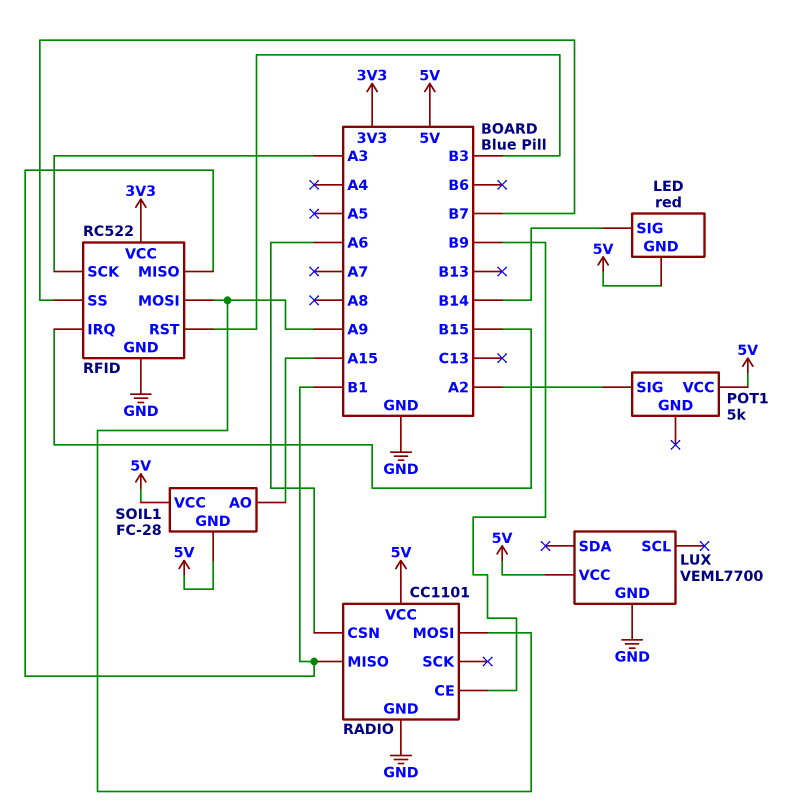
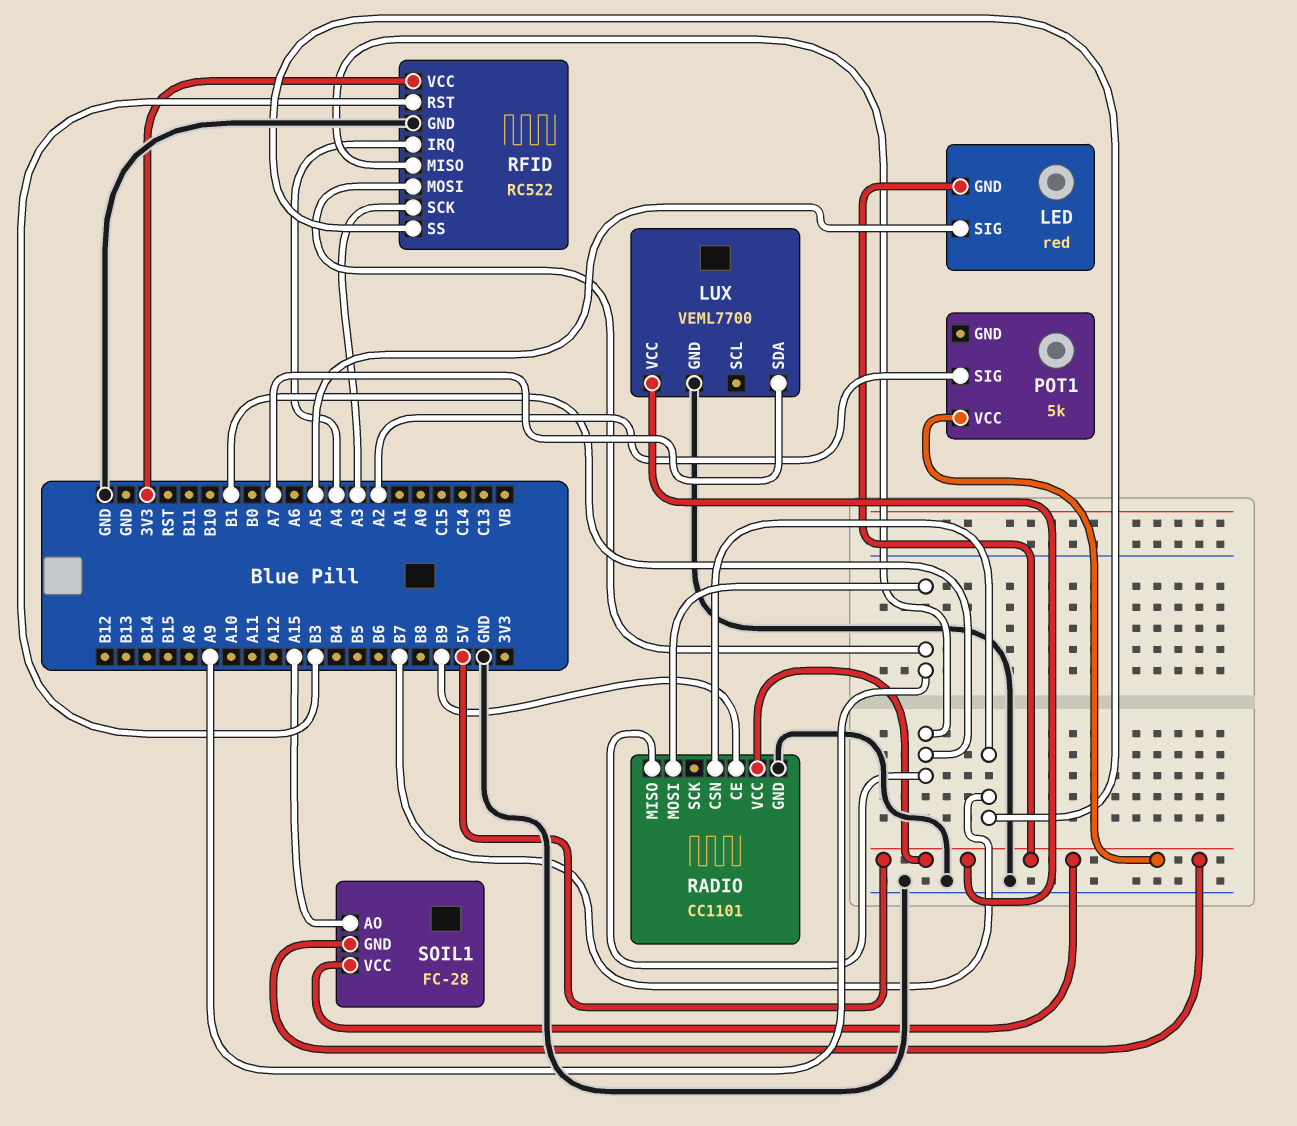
LED pin SIG: B14 -> A5
LUX pin SDA: none -> A7
RADIO pin CSN: A6 -> B7
RFID pin IRQ: B15 -> A4

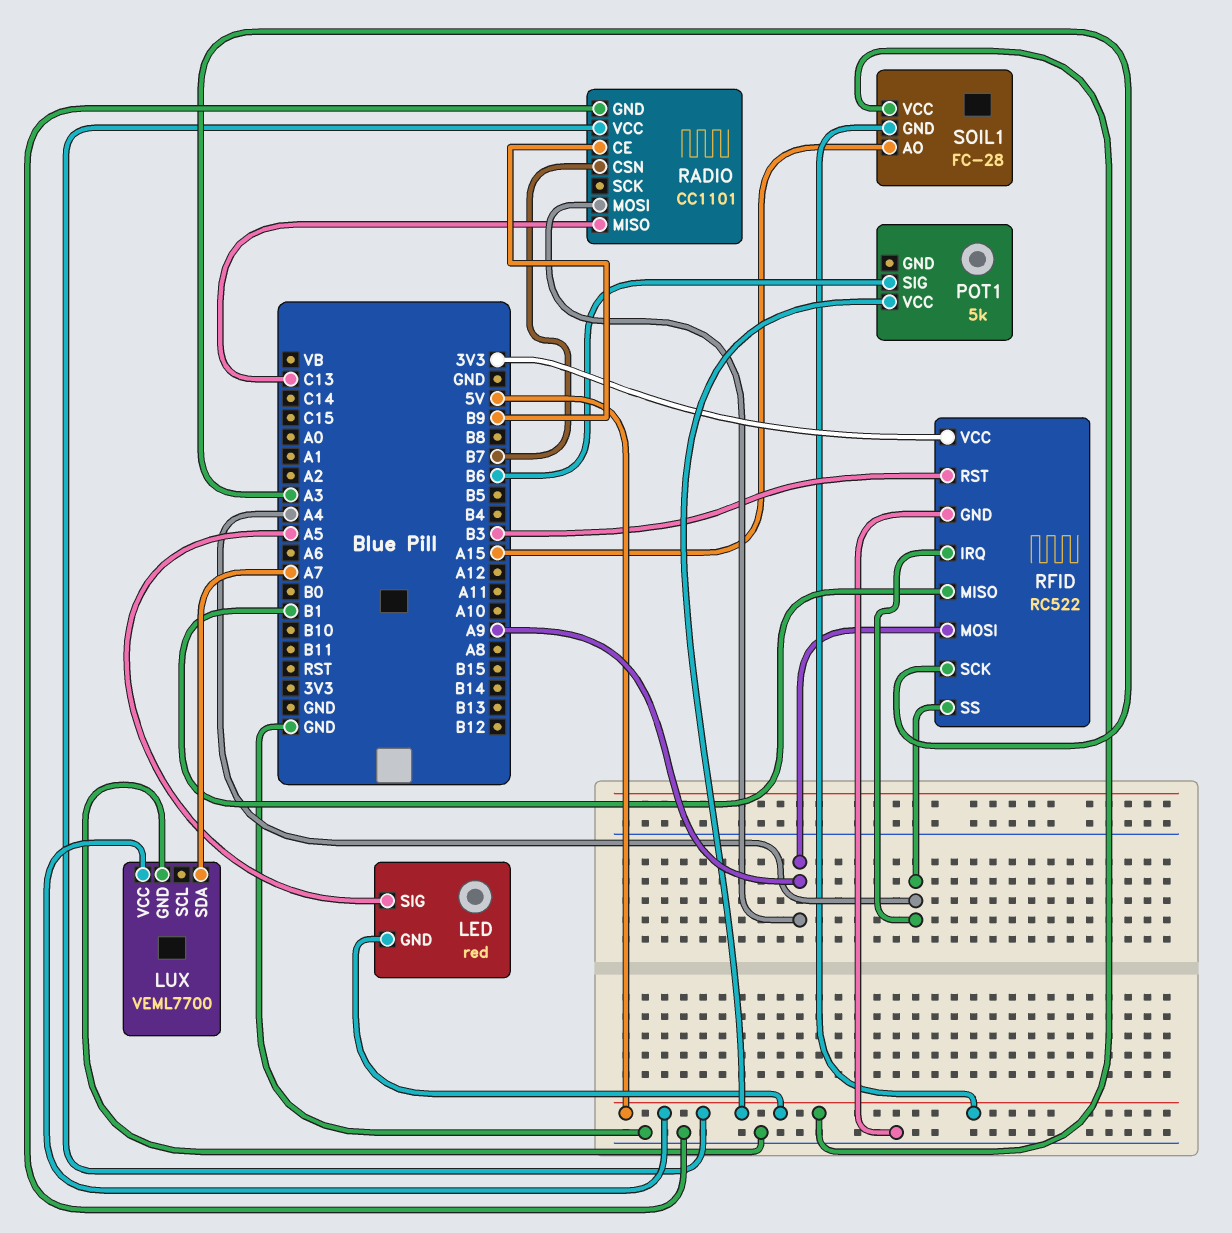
POT1 pin SIG: A2 -> B6
RADIO pin MISO: B1 -> C13
RFID pin SS: B7 -> A4

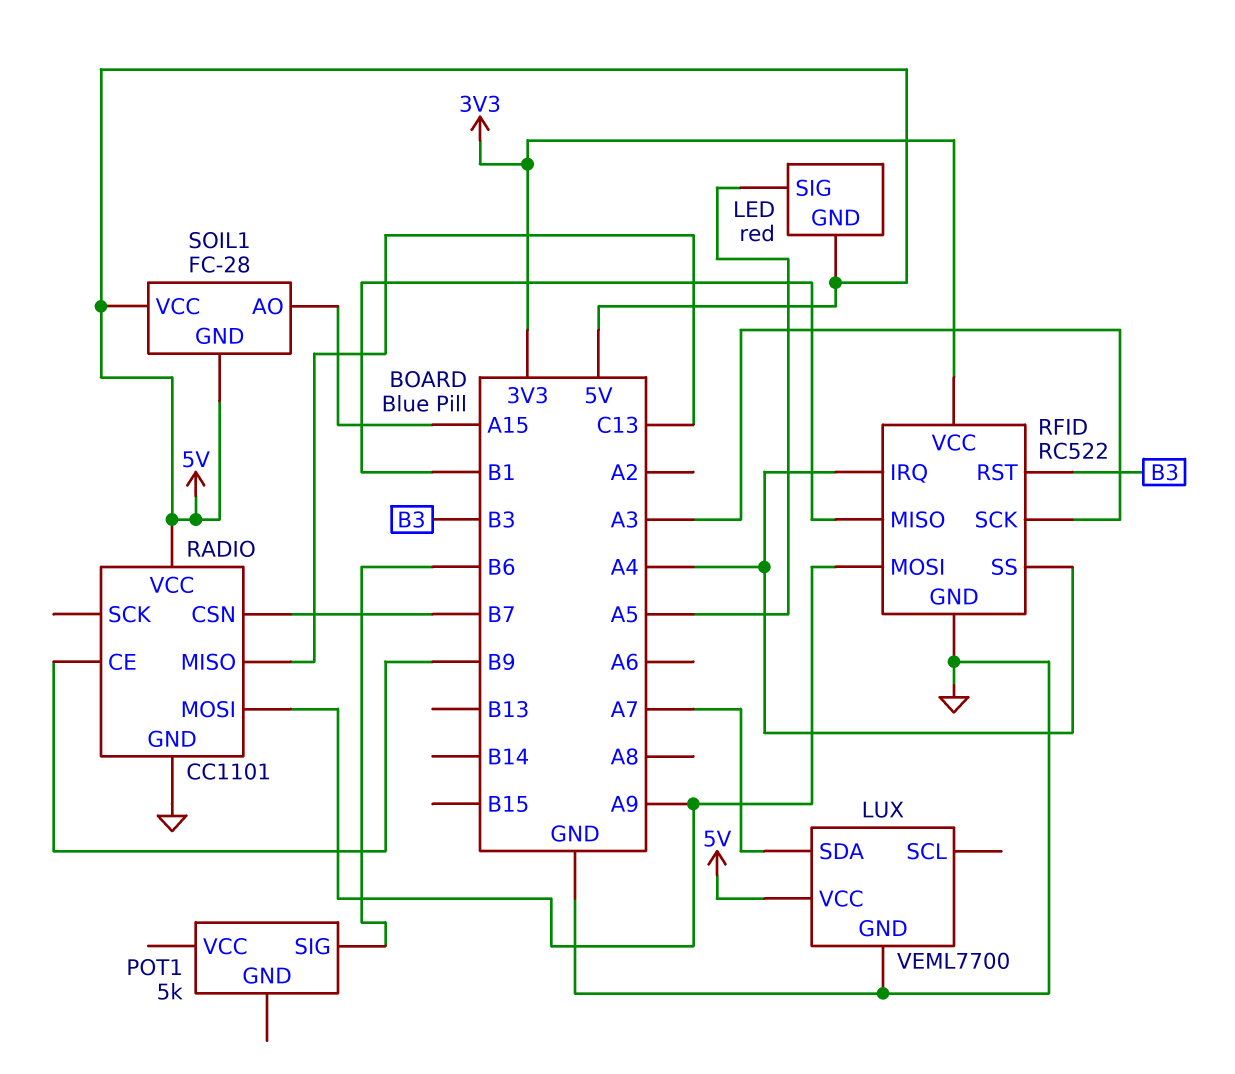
POT1 pin VCC: 5V -> none

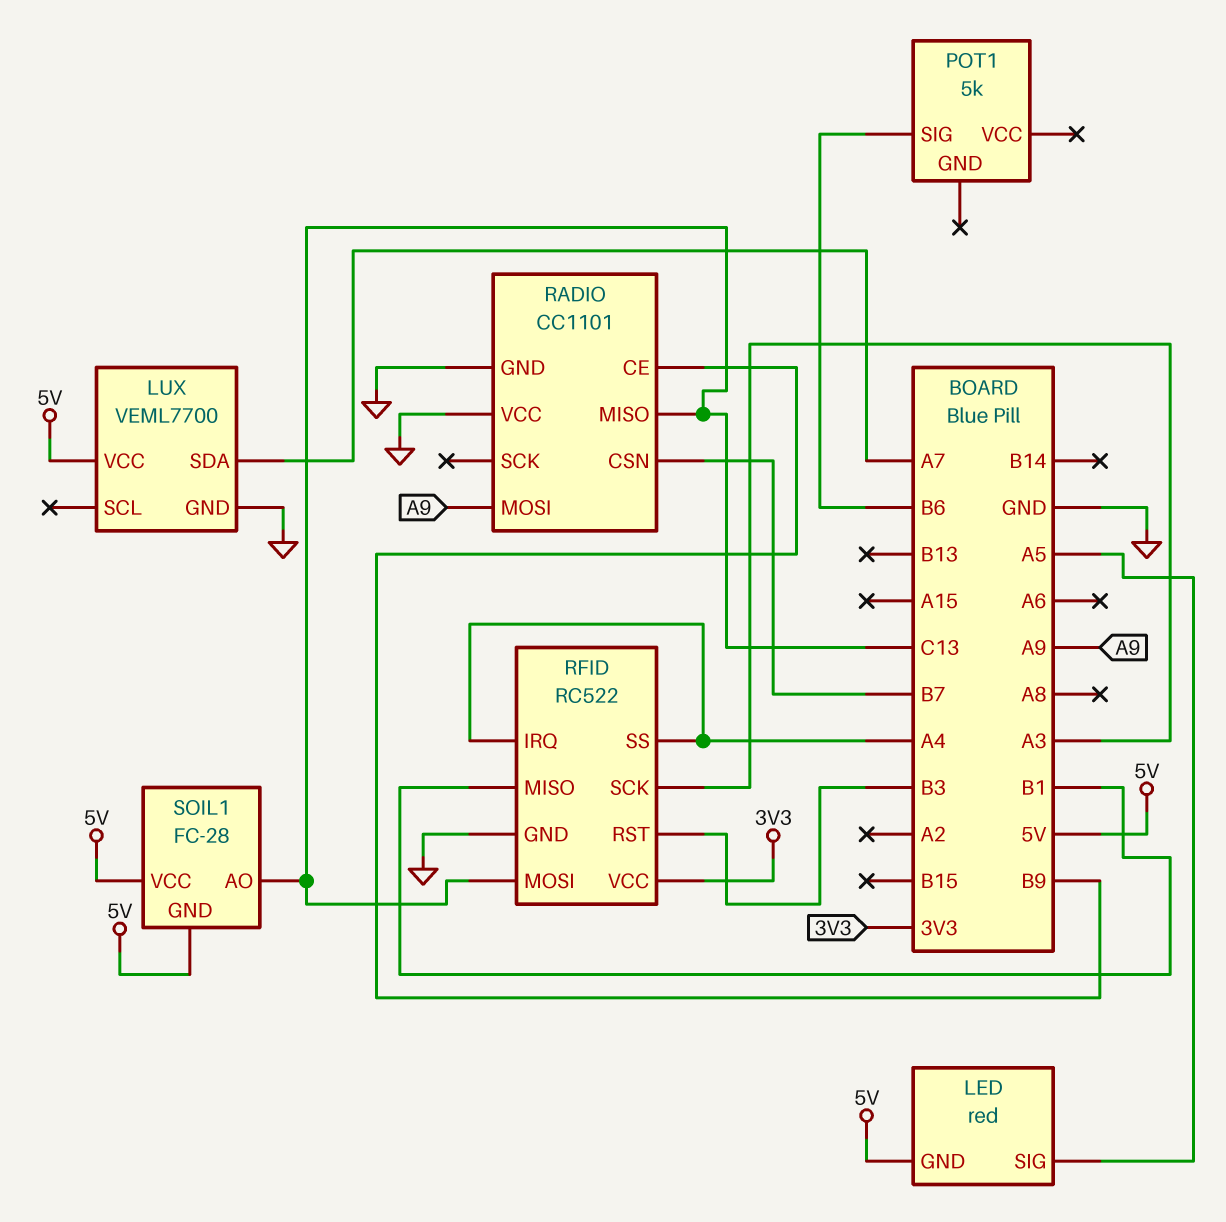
RADIO pin VCC: 5V -> GND
RFID pin MOSI: A9 -> C13
SOIL1 pin AO: A15 -> C13

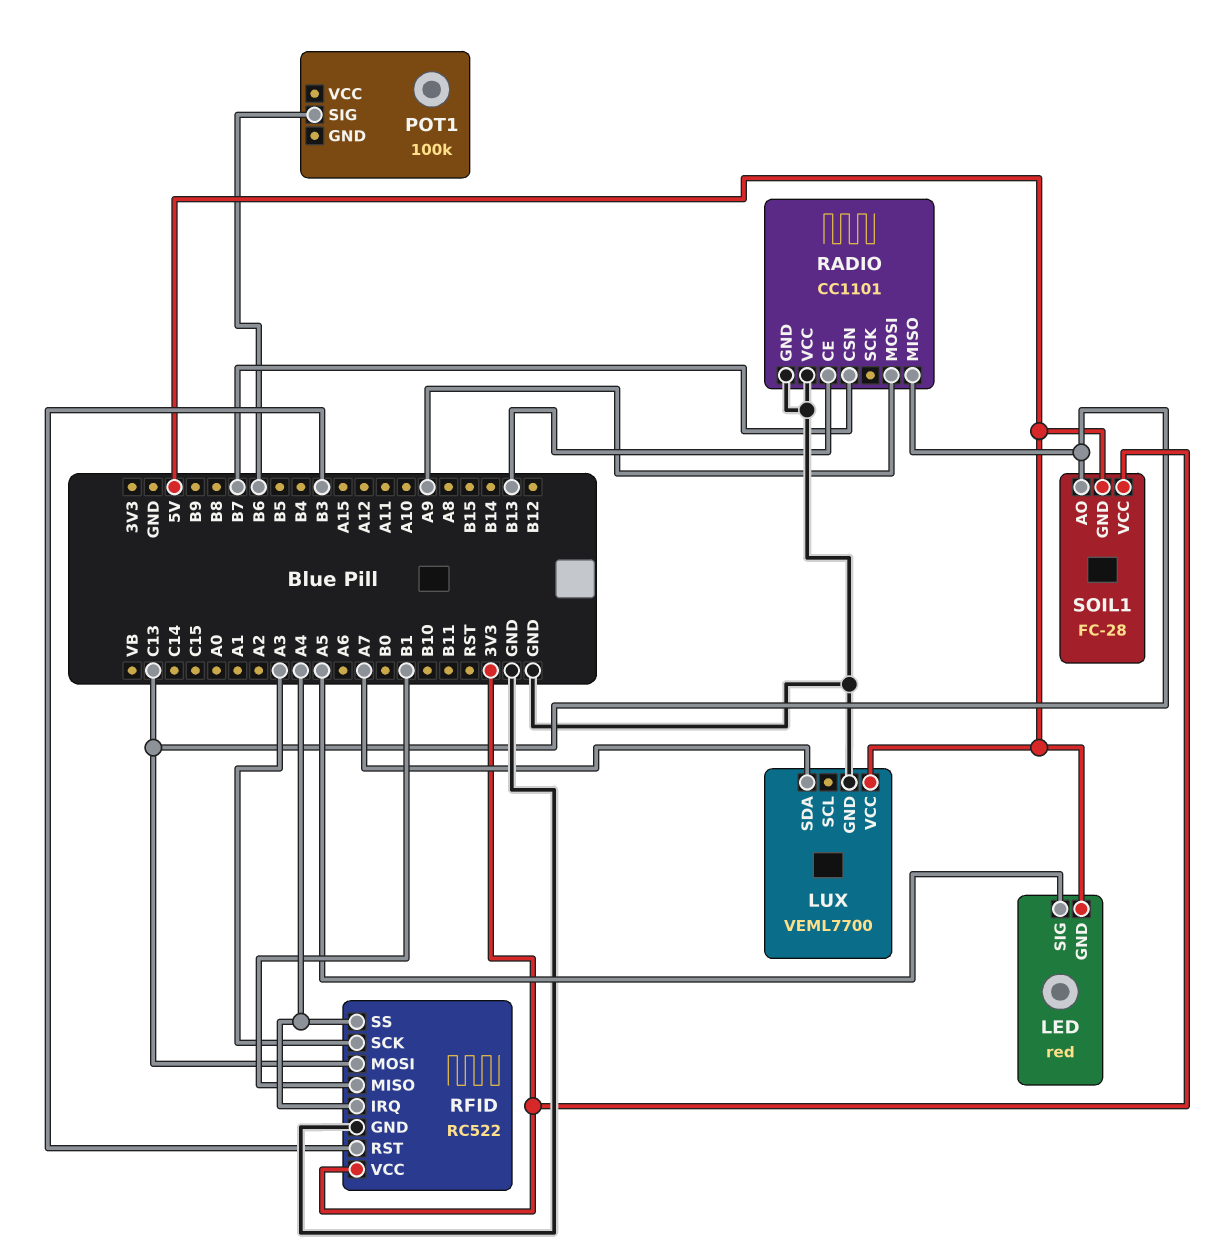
POT1: 5k -> 100k
RADIO pin CE: B9 -> B13
SOIL1 pin VCC: 5V -> 3V3

